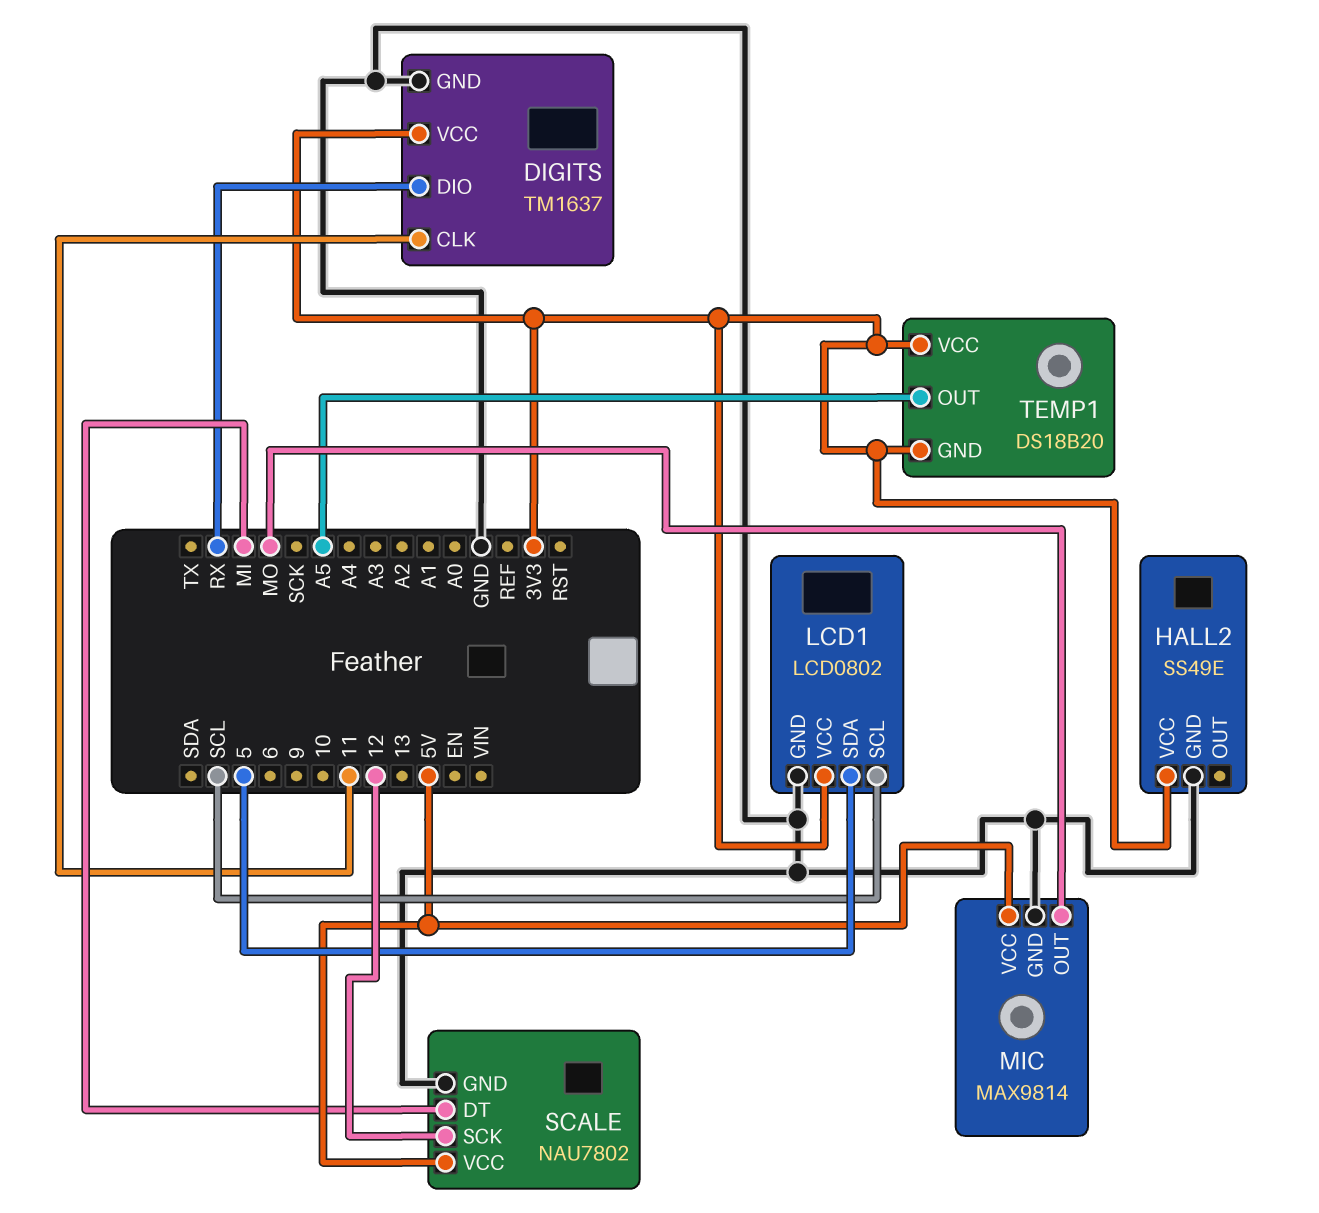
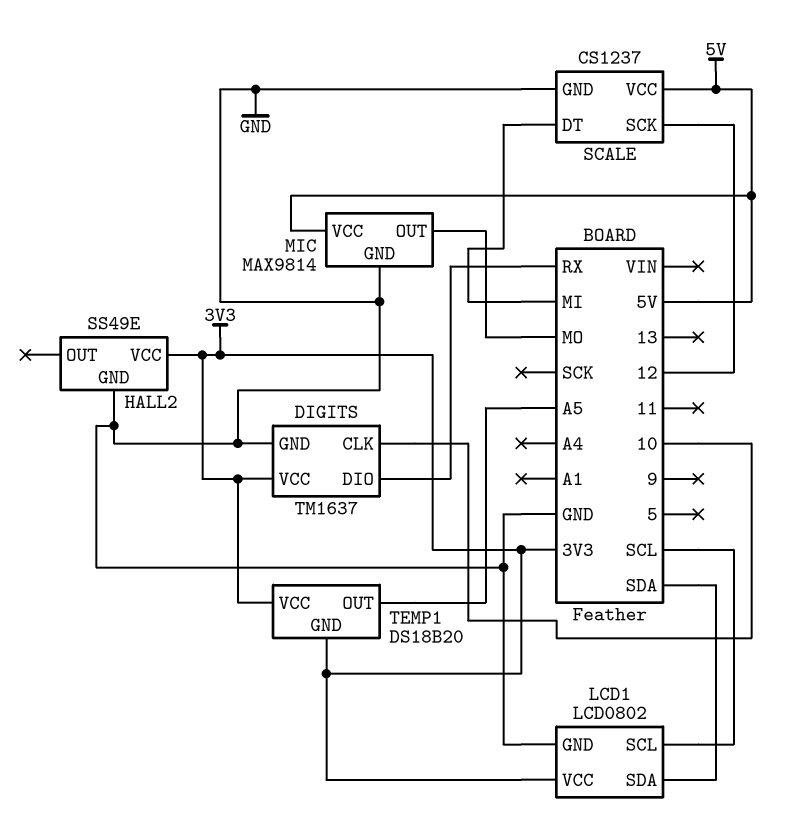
DIGITS pin CLK: 11 -> 10
LCD1 pin SDA: 5 -> SDA
SCALE: NAU7802 -> CS1237

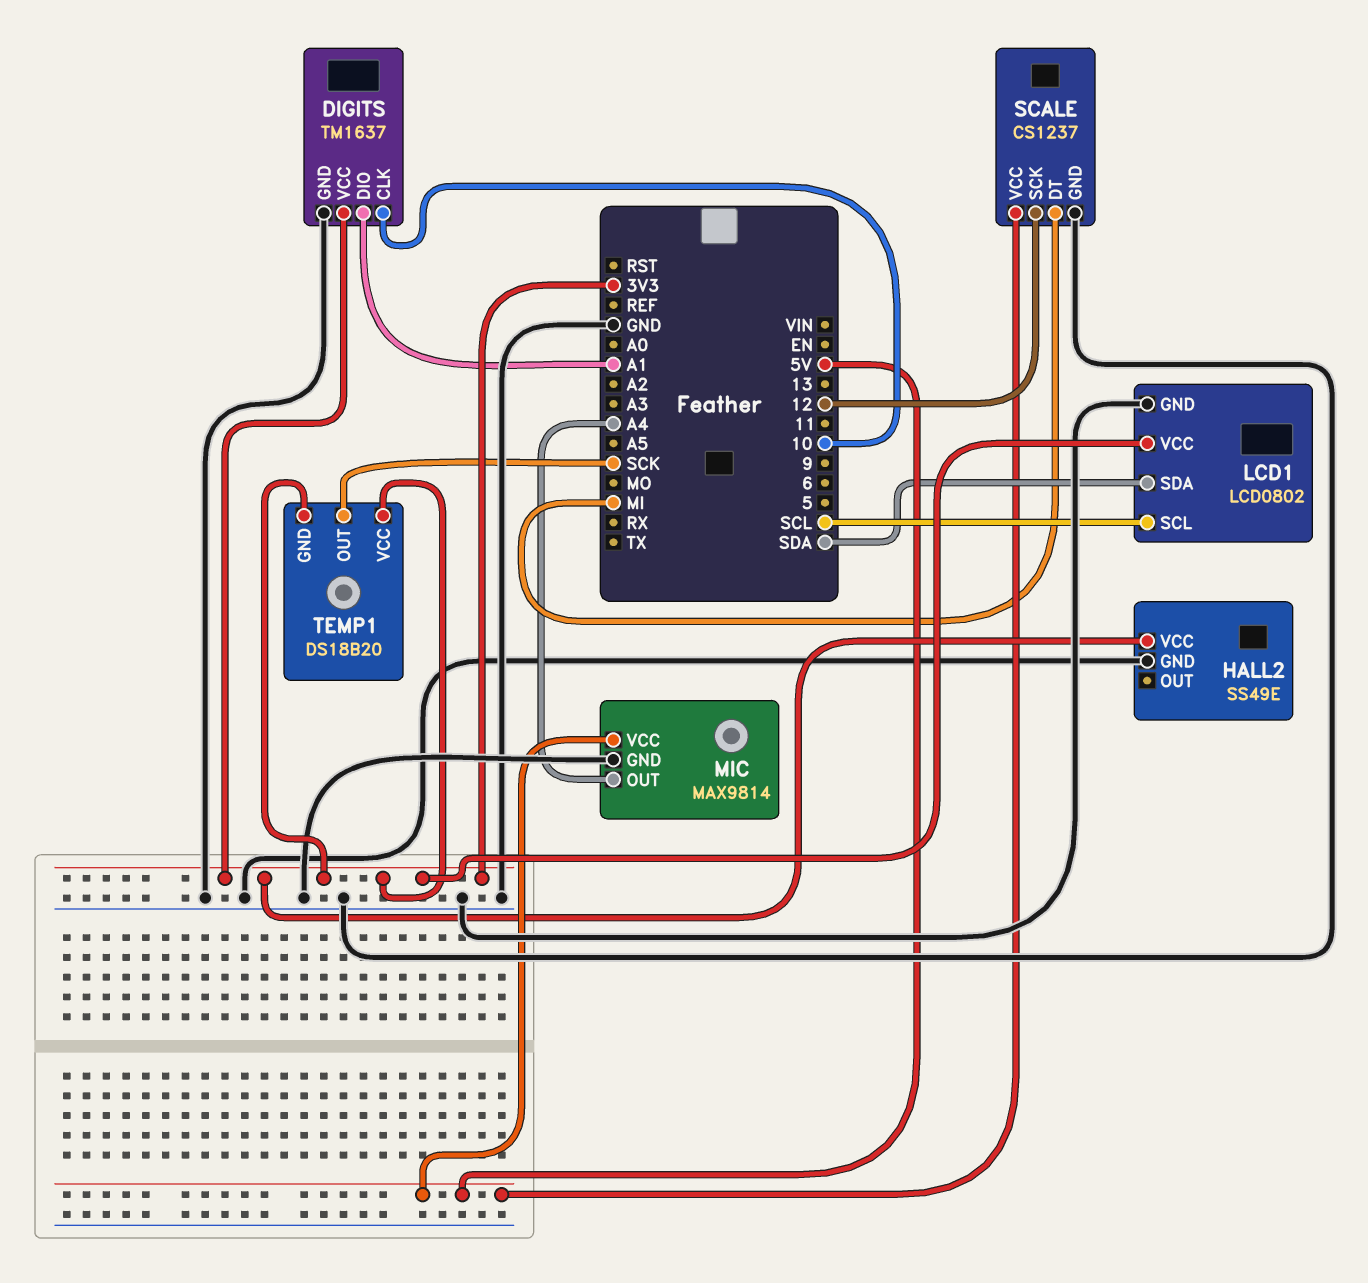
DIGITS pin DIO: RX -> A1
MIC pin OUT: MO -> A4
TEMP1 pin OUT: A5 -> SCK

